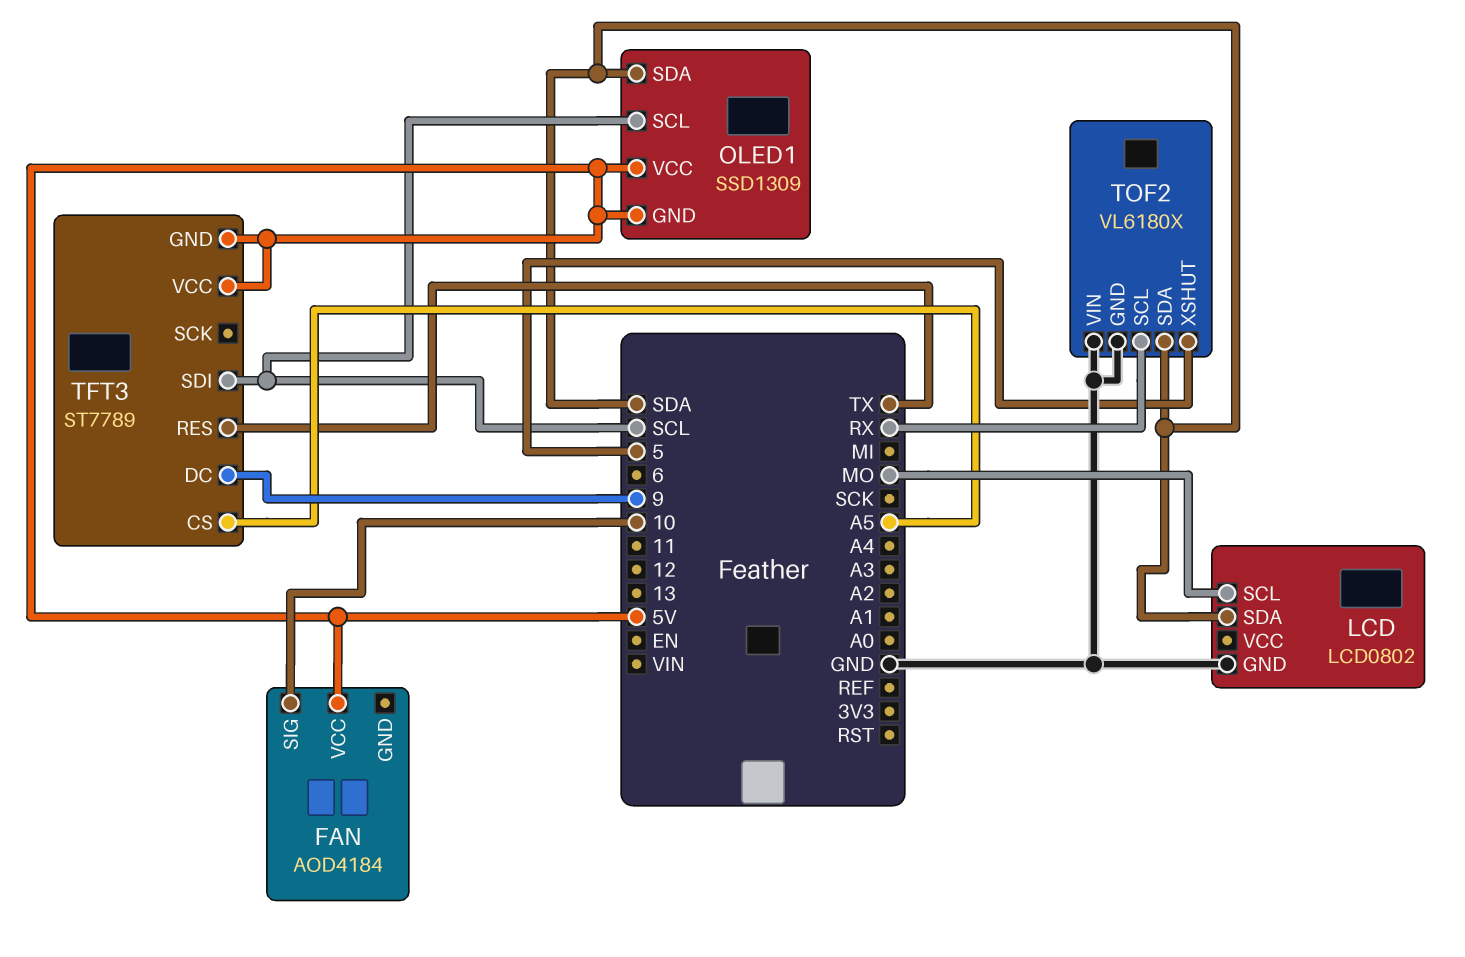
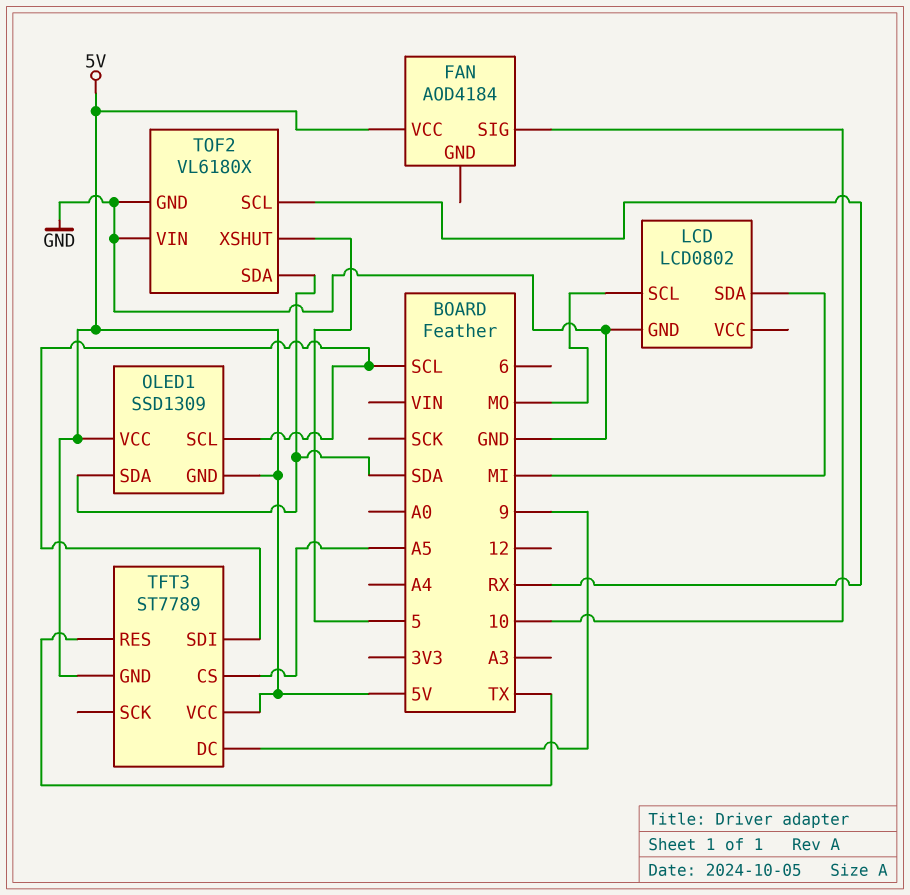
LCD pin SDA: SDA -> MI

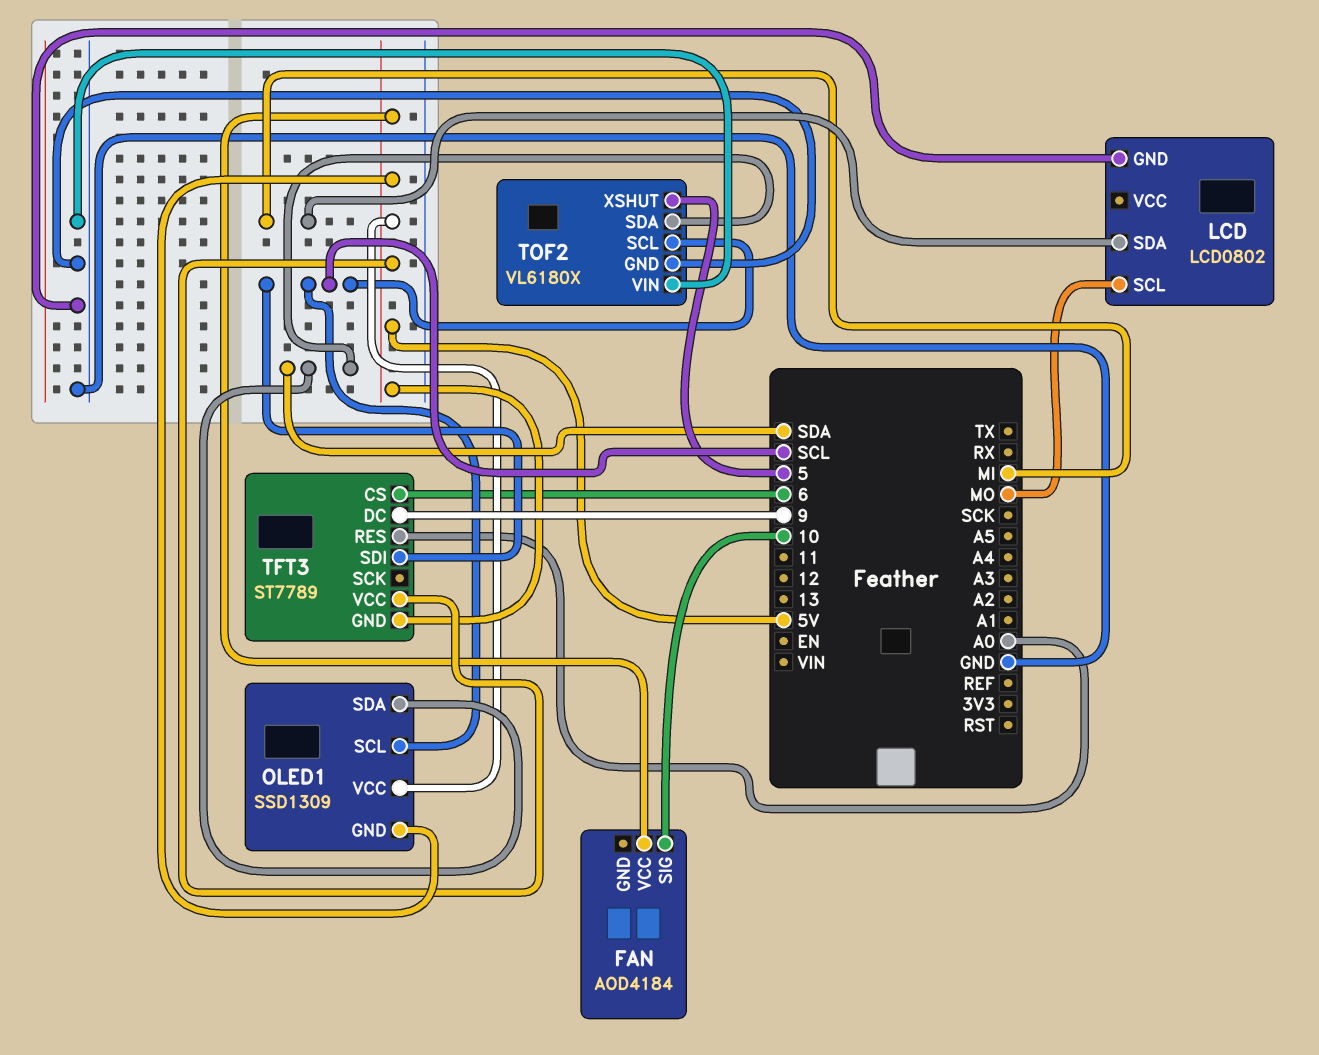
TFT3 pin CS: A5 -> 6
TFT3 pin RES: TX -> A0
TOF2 pin SCL: RX -> SCL

